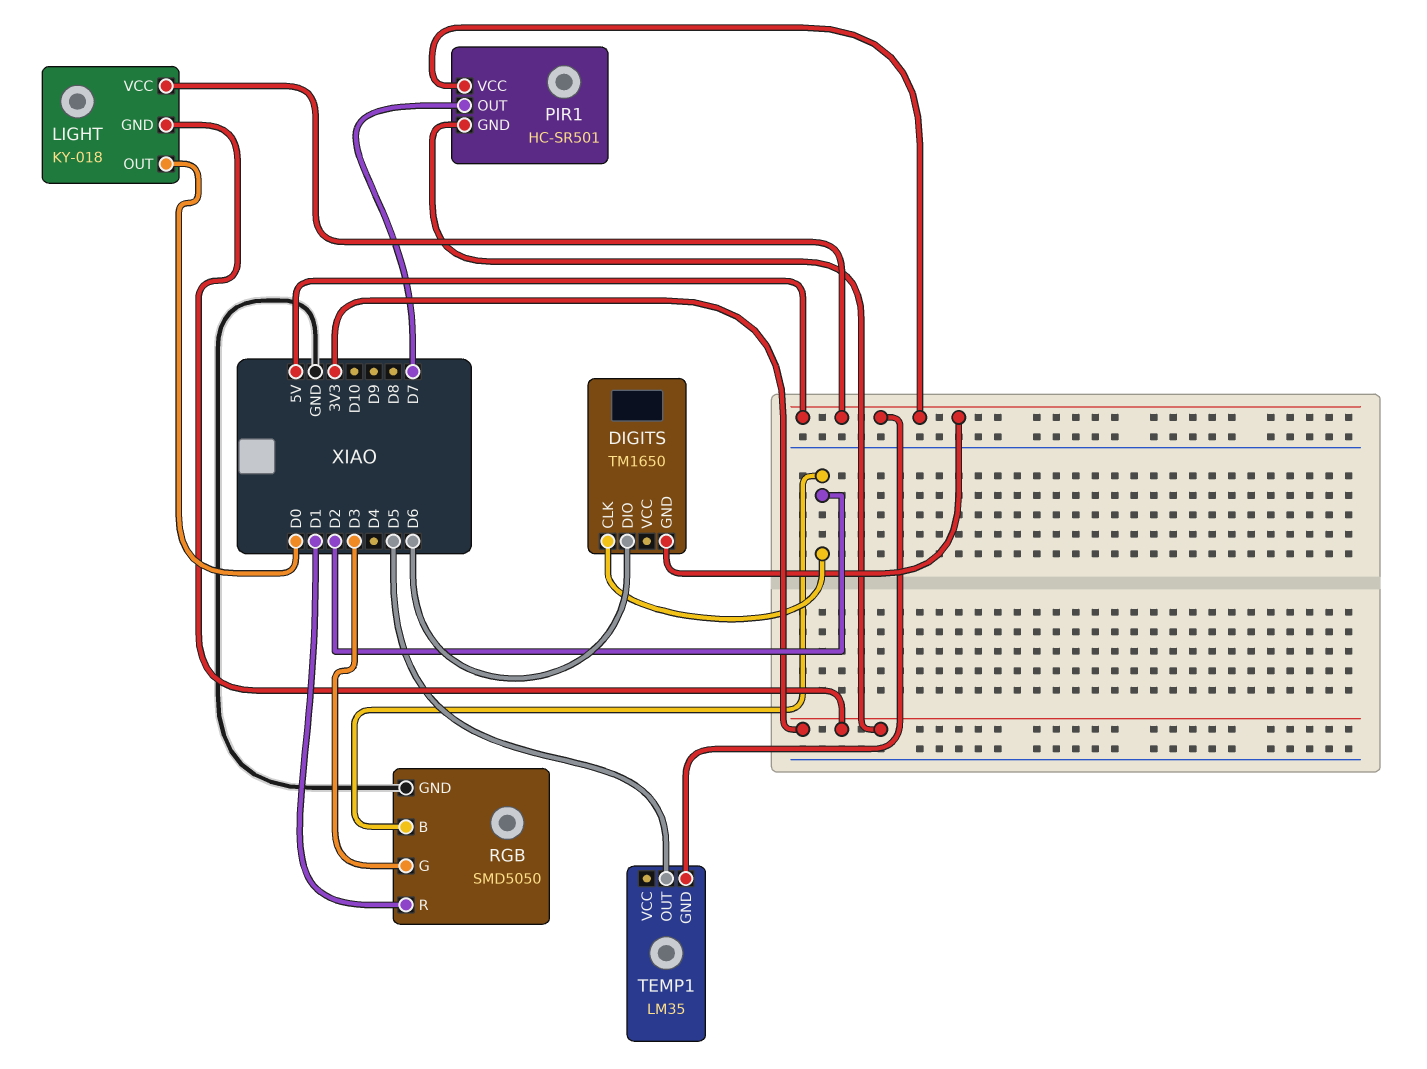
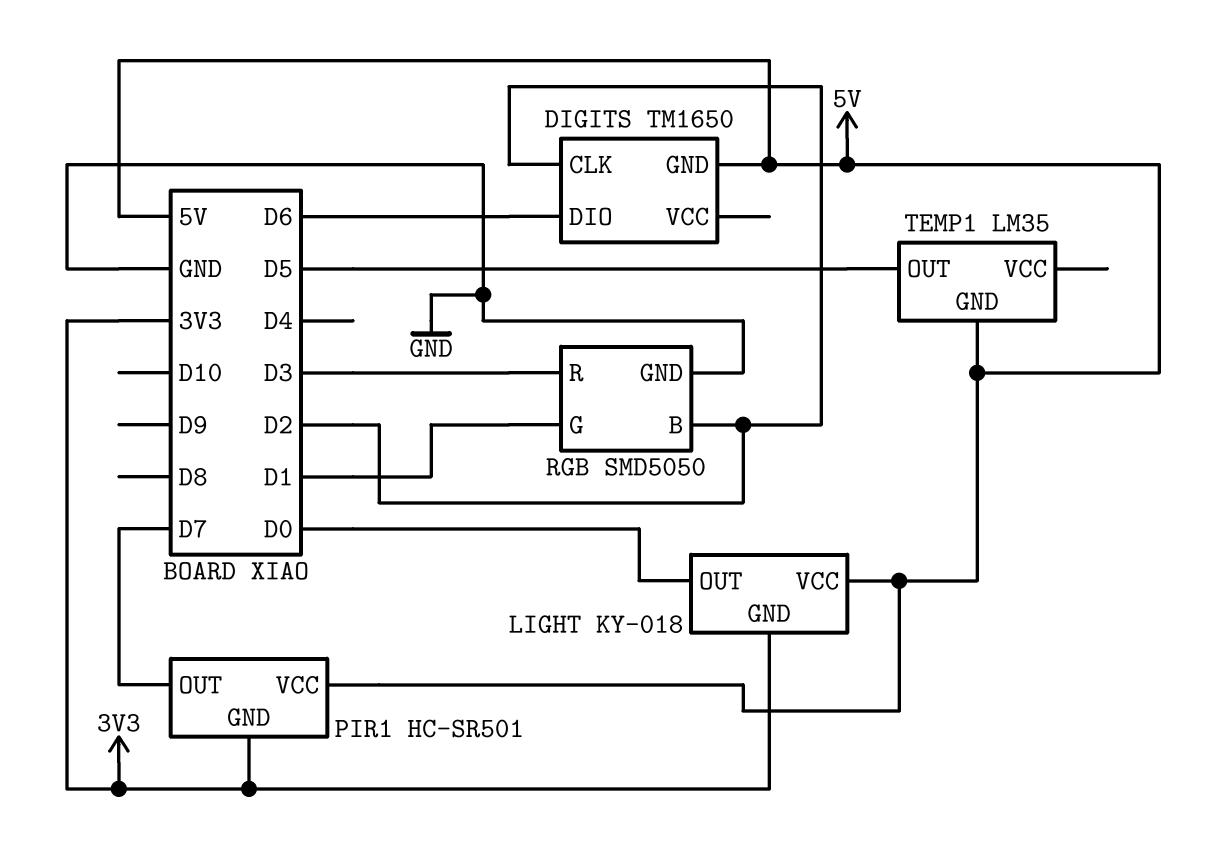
RGB pin G: D3 -> D1
RGB pin R: D1 -> D3

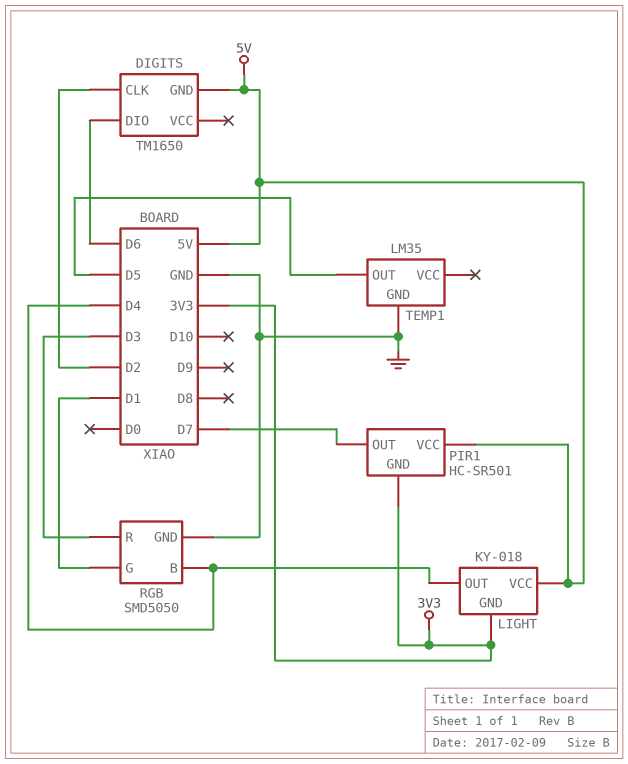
LIGHT pin OUT: D0 -> D4
RGB pin B: D2 -> D4
TEMP1 pin GND: 5V -> GND

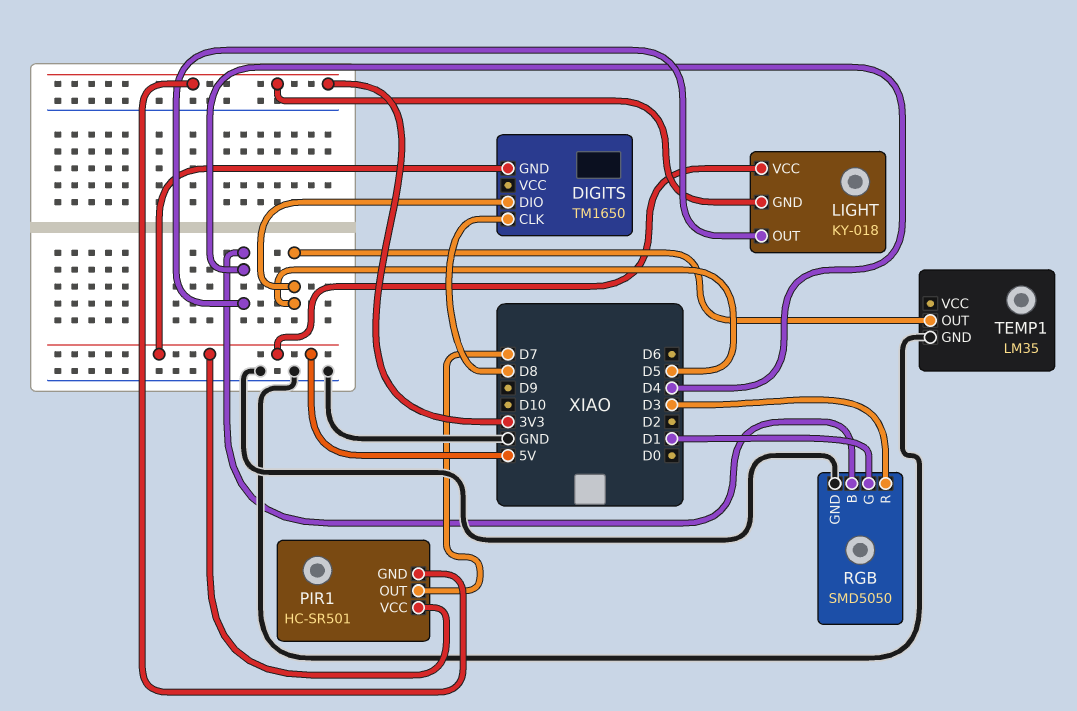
DIGITS pin CLK: D2 -> D8
DIGITS pin DIO: D6 -> D5

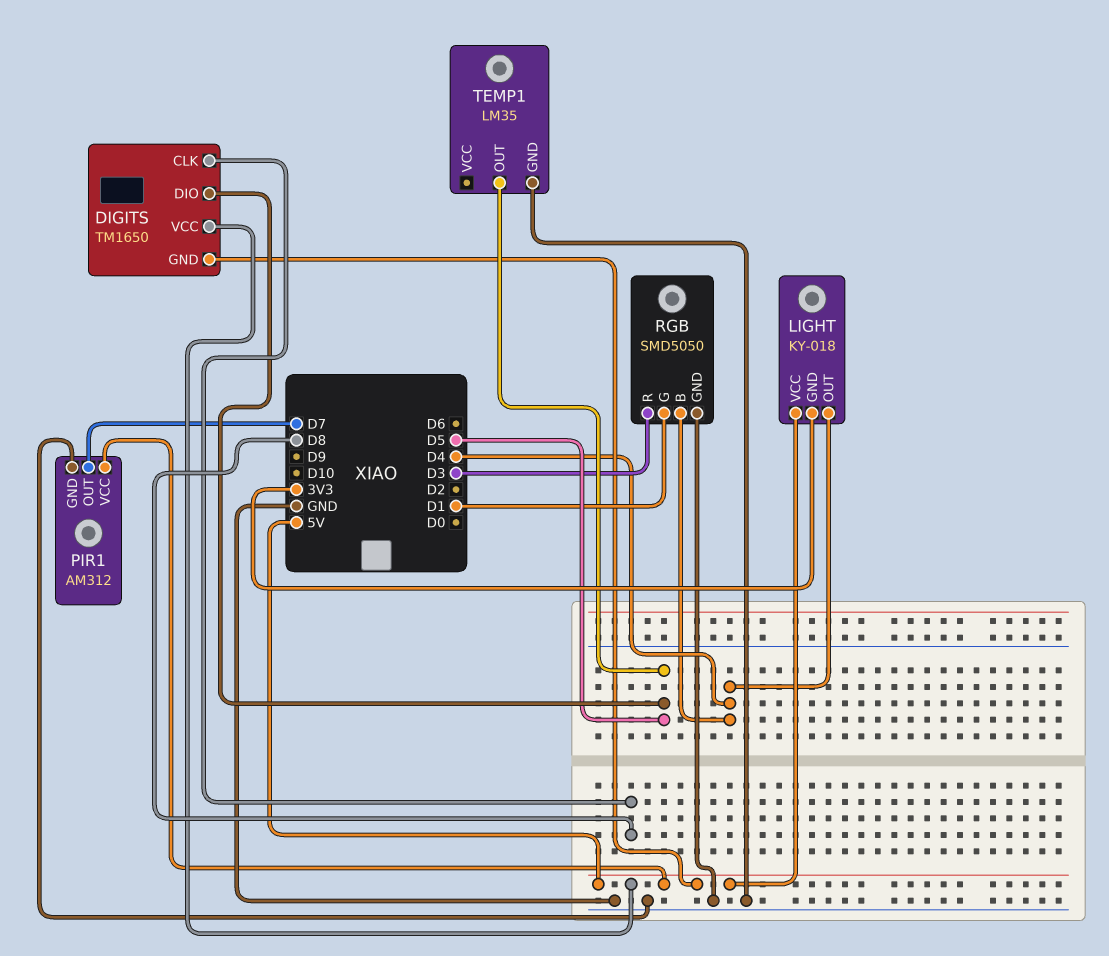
DIGITS pin VCC: none -> 5V
PIR1: HC-SR501 -> AM312
PIR1 pin GND: 3V3 -> GND

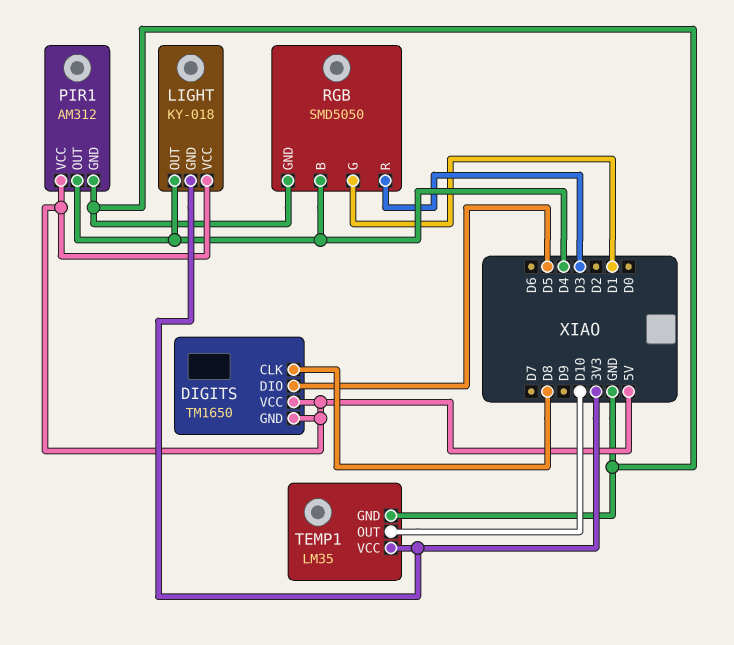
PIR1 pin OUT: D7 -> D4
TEMP1 pin OUT: D5 -> D10
TEMP1 pin VCC: none -> 3V3

